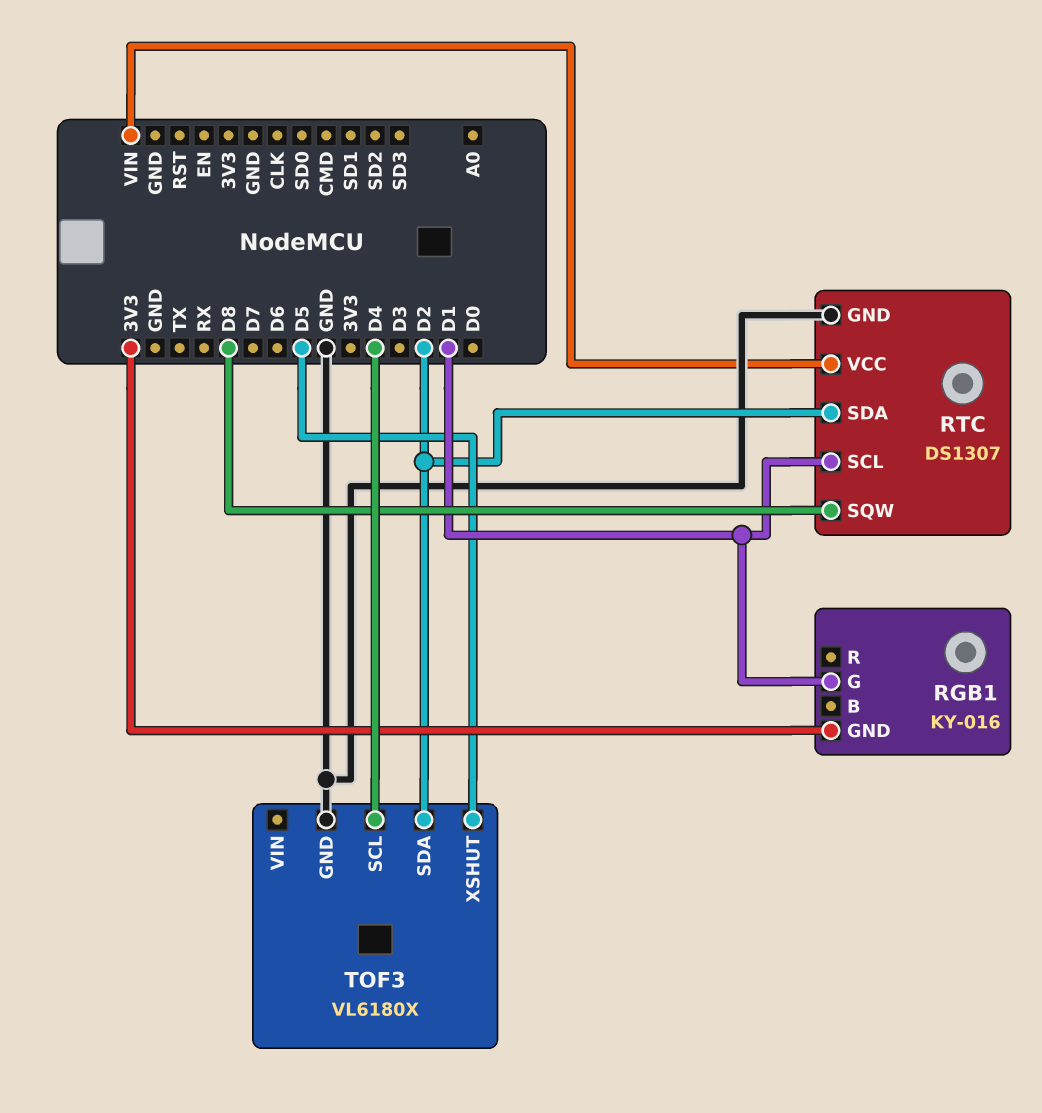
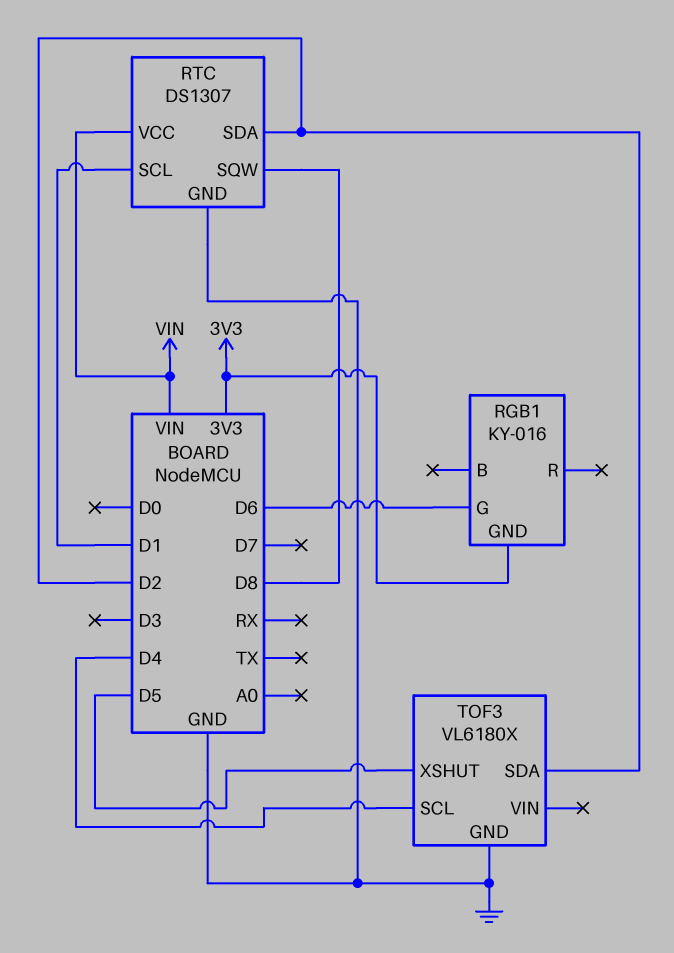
RGB1 pin G: D1 -> D6

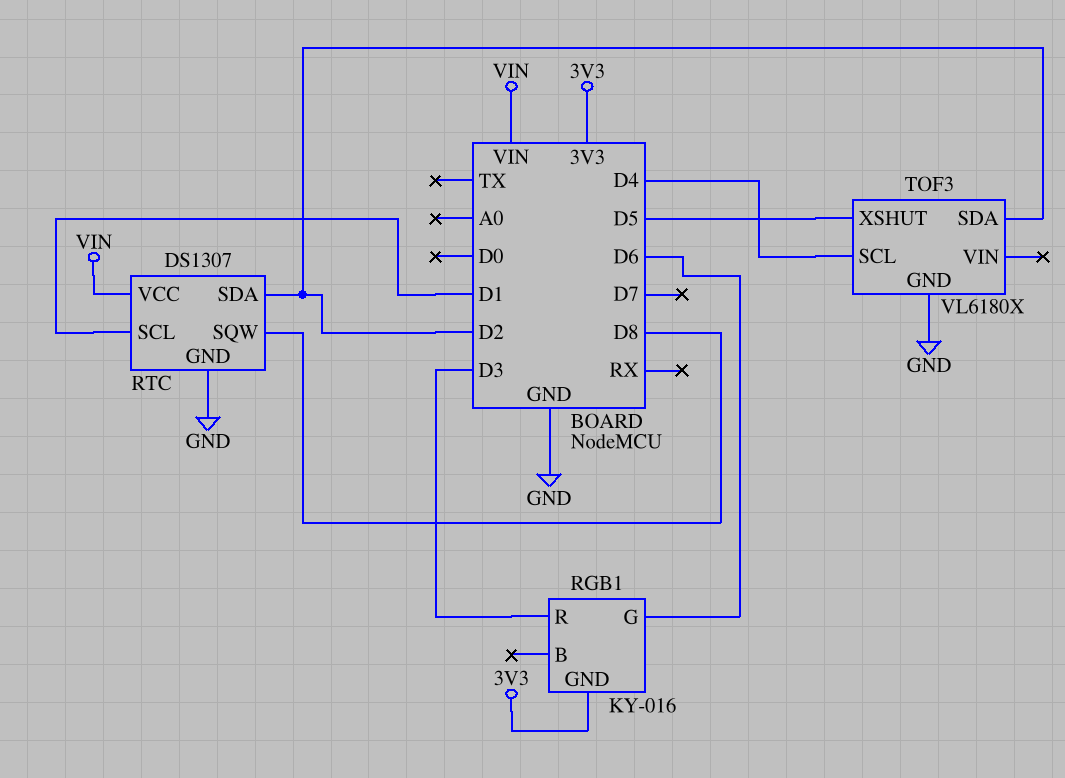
RGB1 pin R: none -> D3

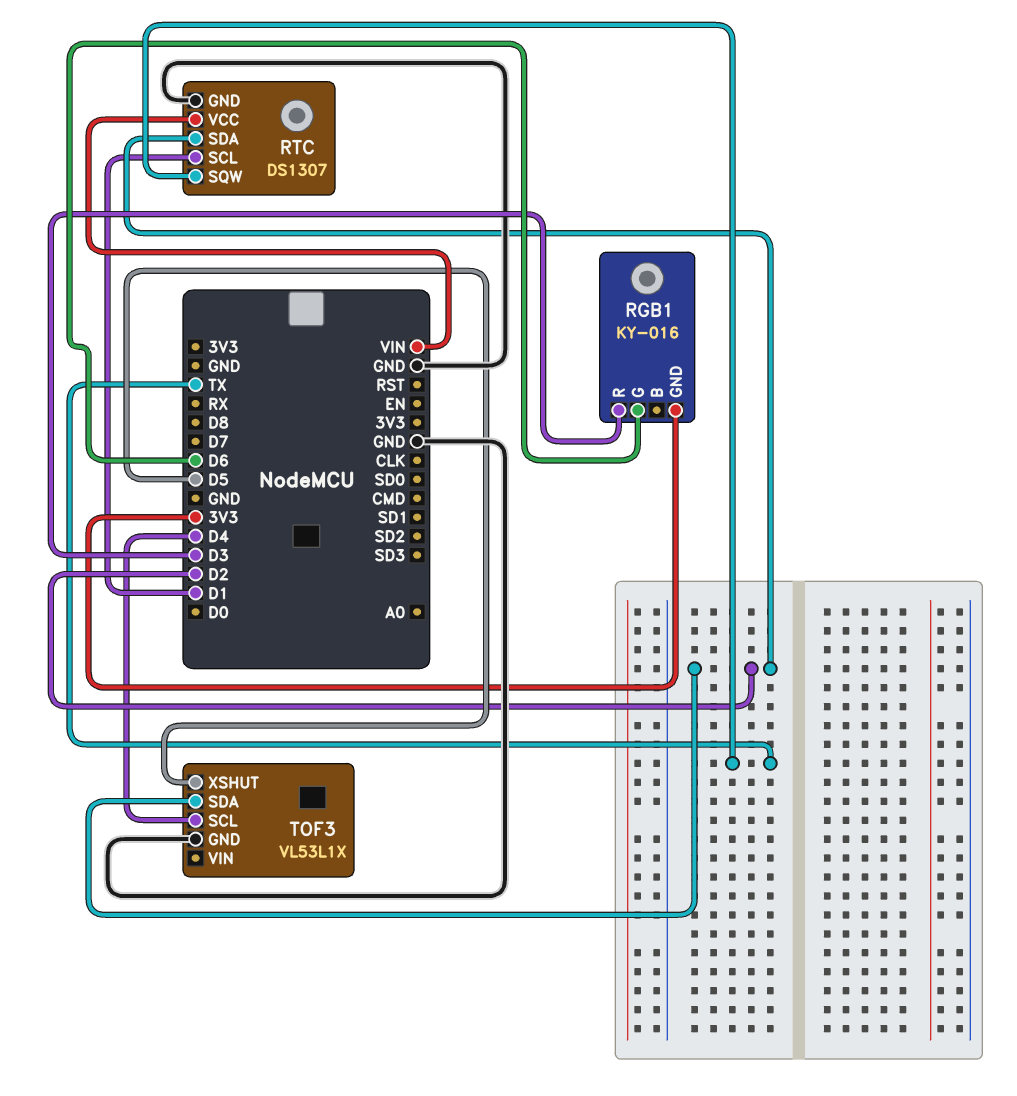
RTC pin SQW: D8 -> TX
TOF3: VL6180X -> VL53L1X

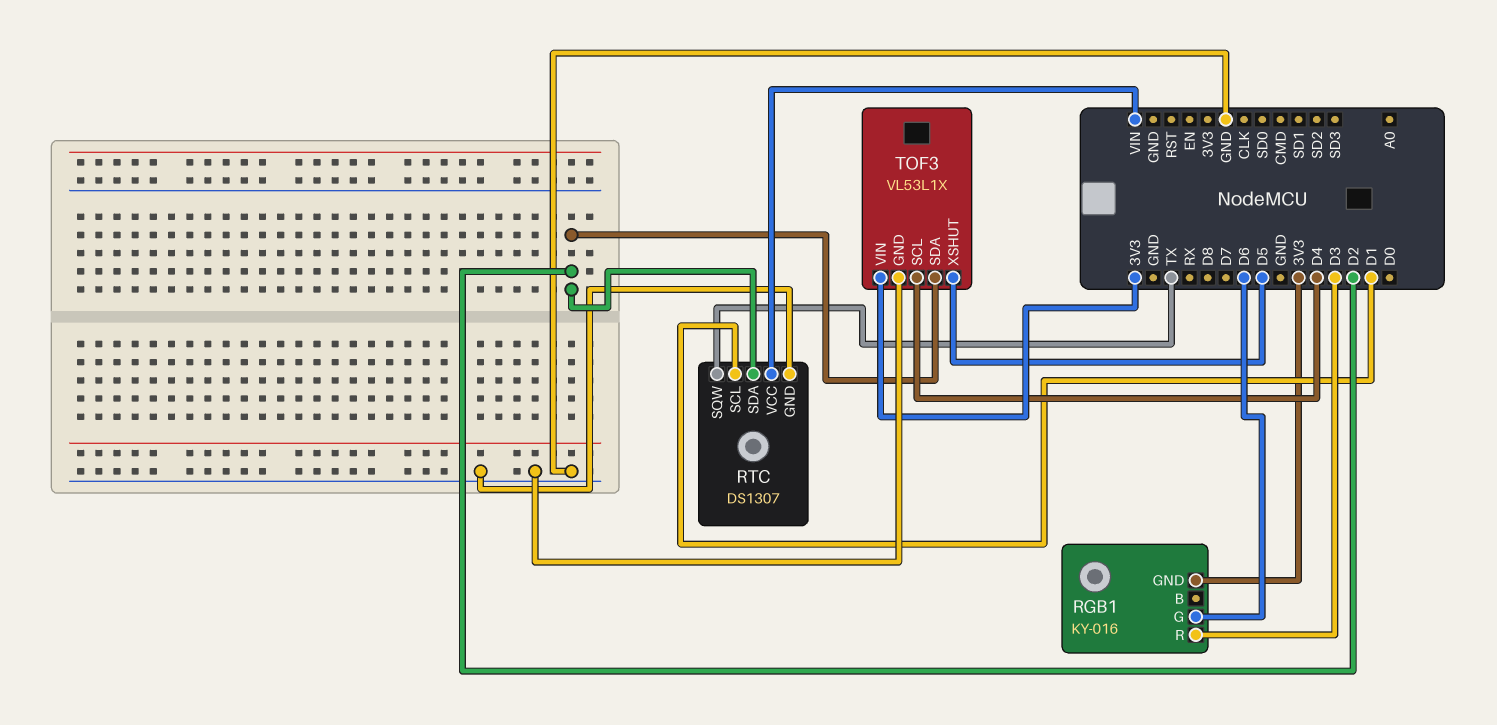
TOF3 pin VIN: none -> 3V3

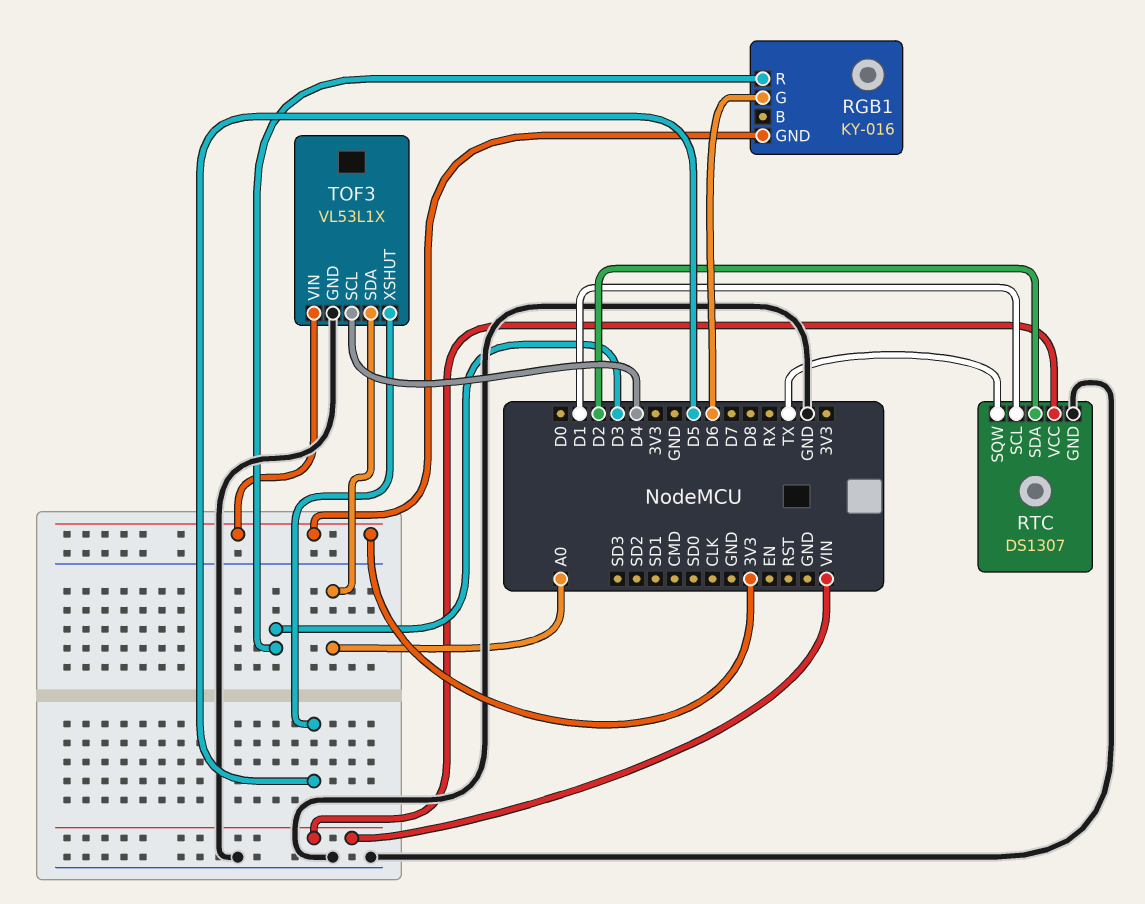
TOF3 pin SDA: D2 -> A0

